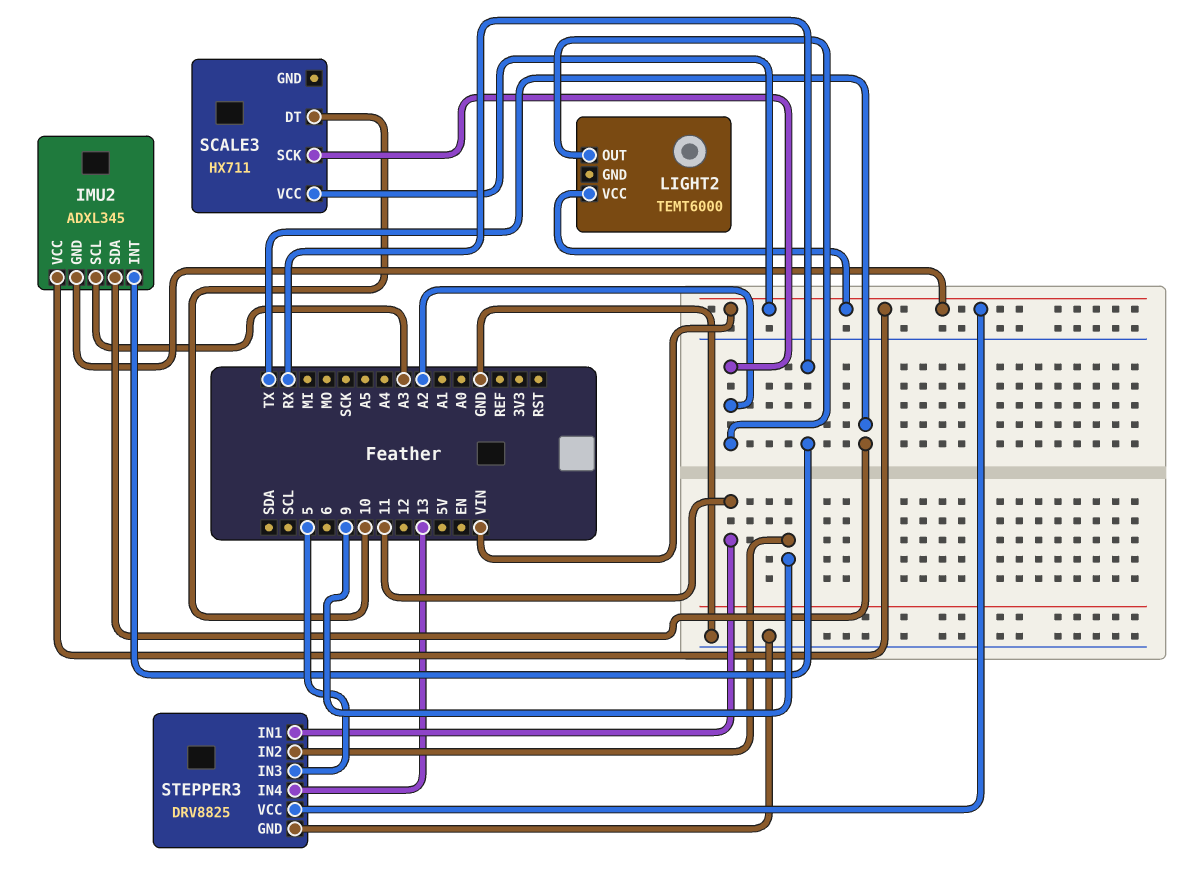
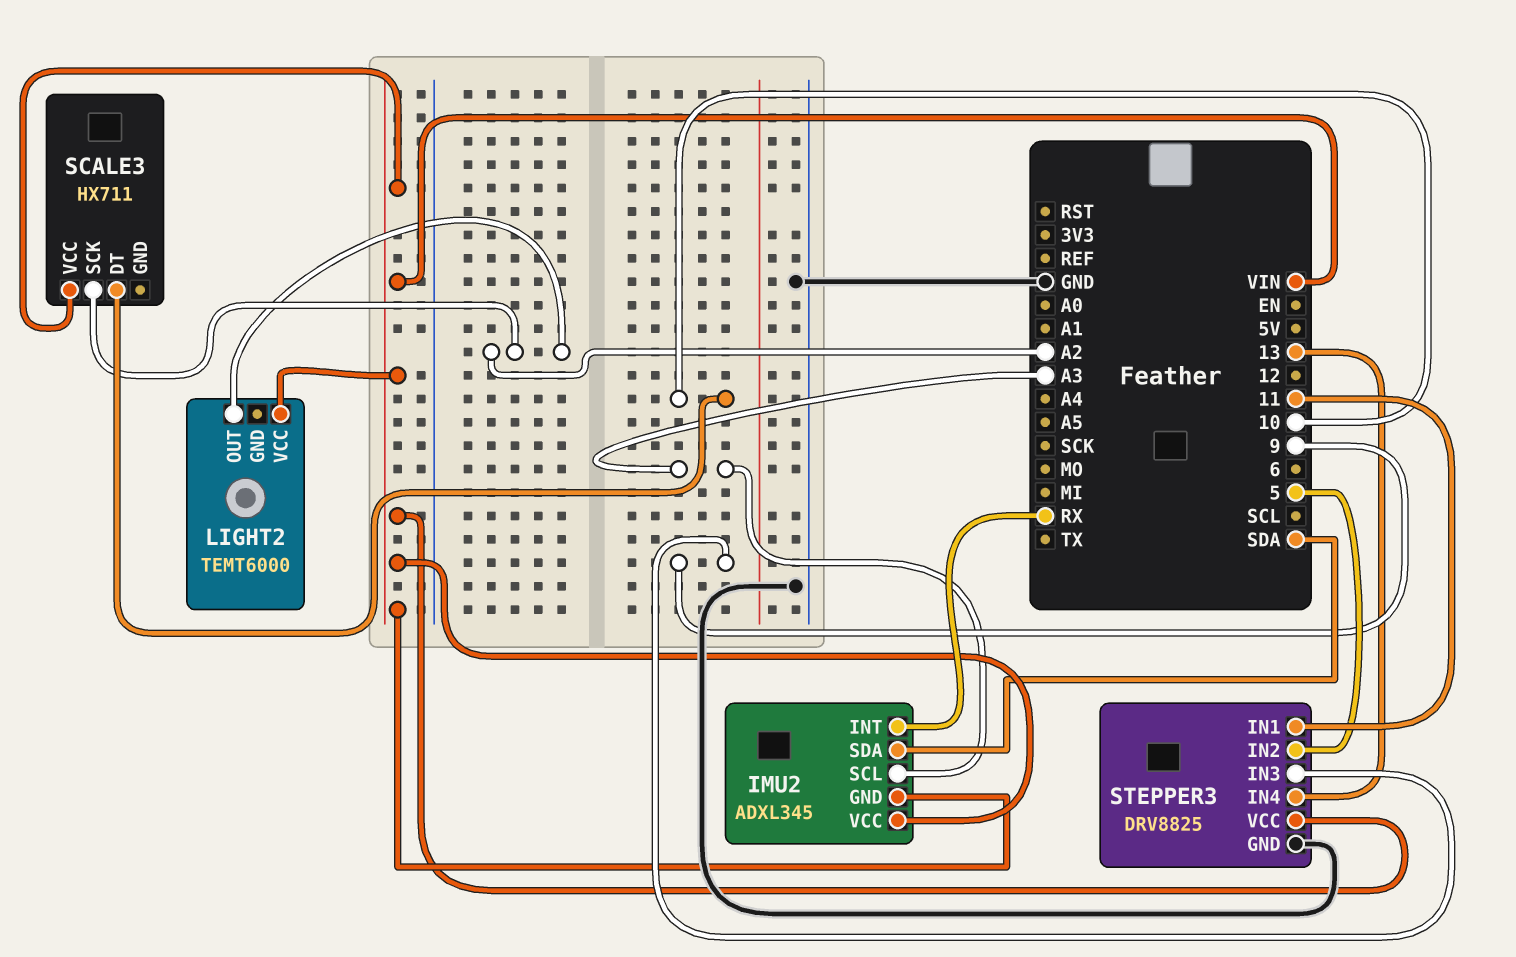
IMU2 pin SDA: TX -> SDA
STEPPER3 pin IN2: 9 -> 5
STEPPER3 pin IN3: 5 -> 9

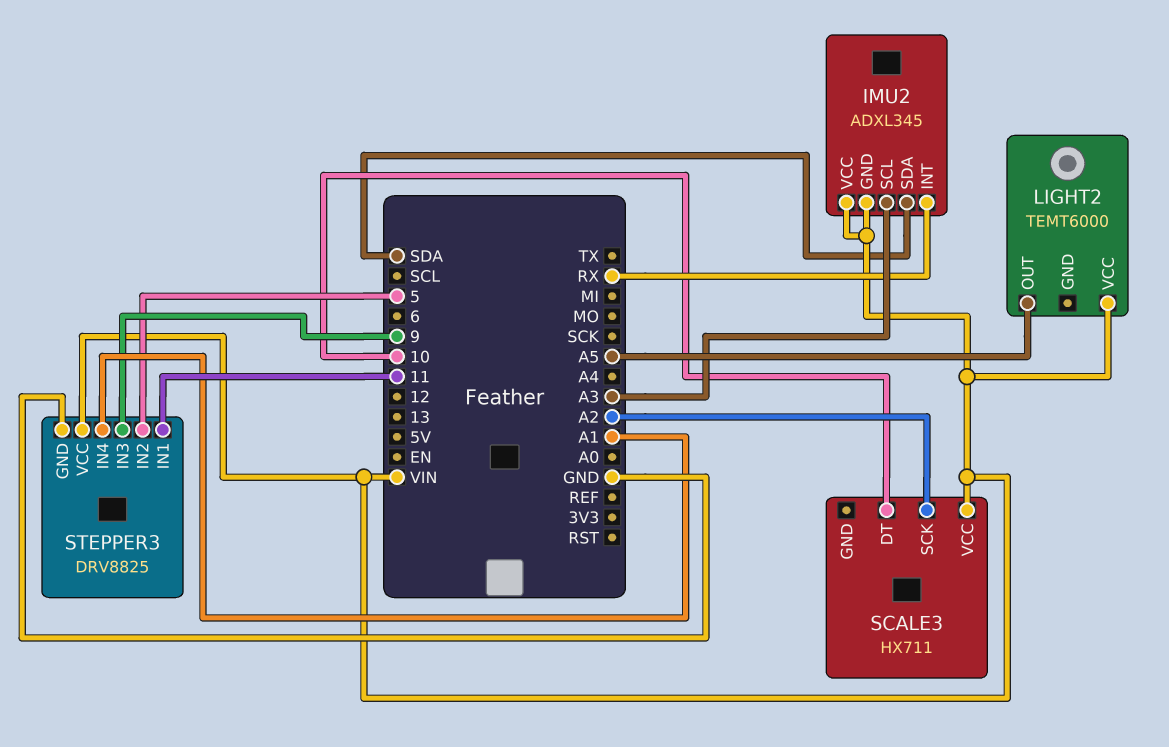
LIGHT2 pin OUT: A2 -> A5
STEPPER3 pin IN4: 13 -> A1

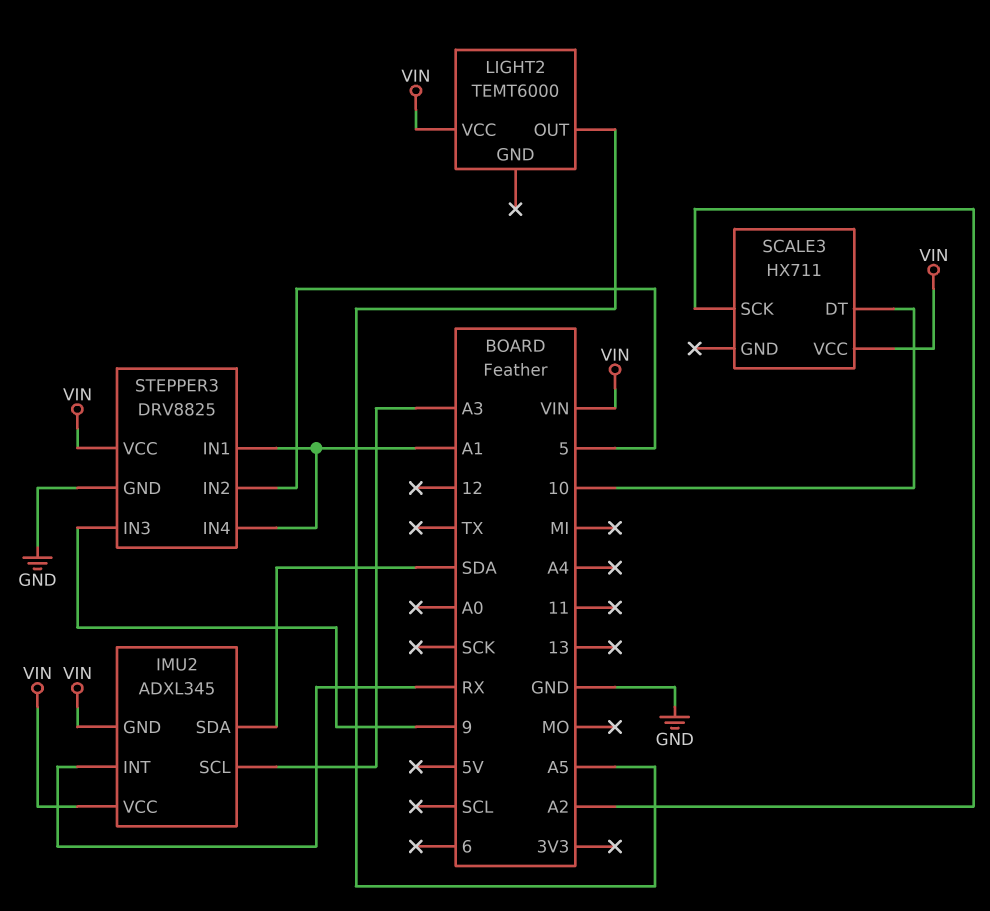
STEPPER3 pin IN1: 11 -> A1

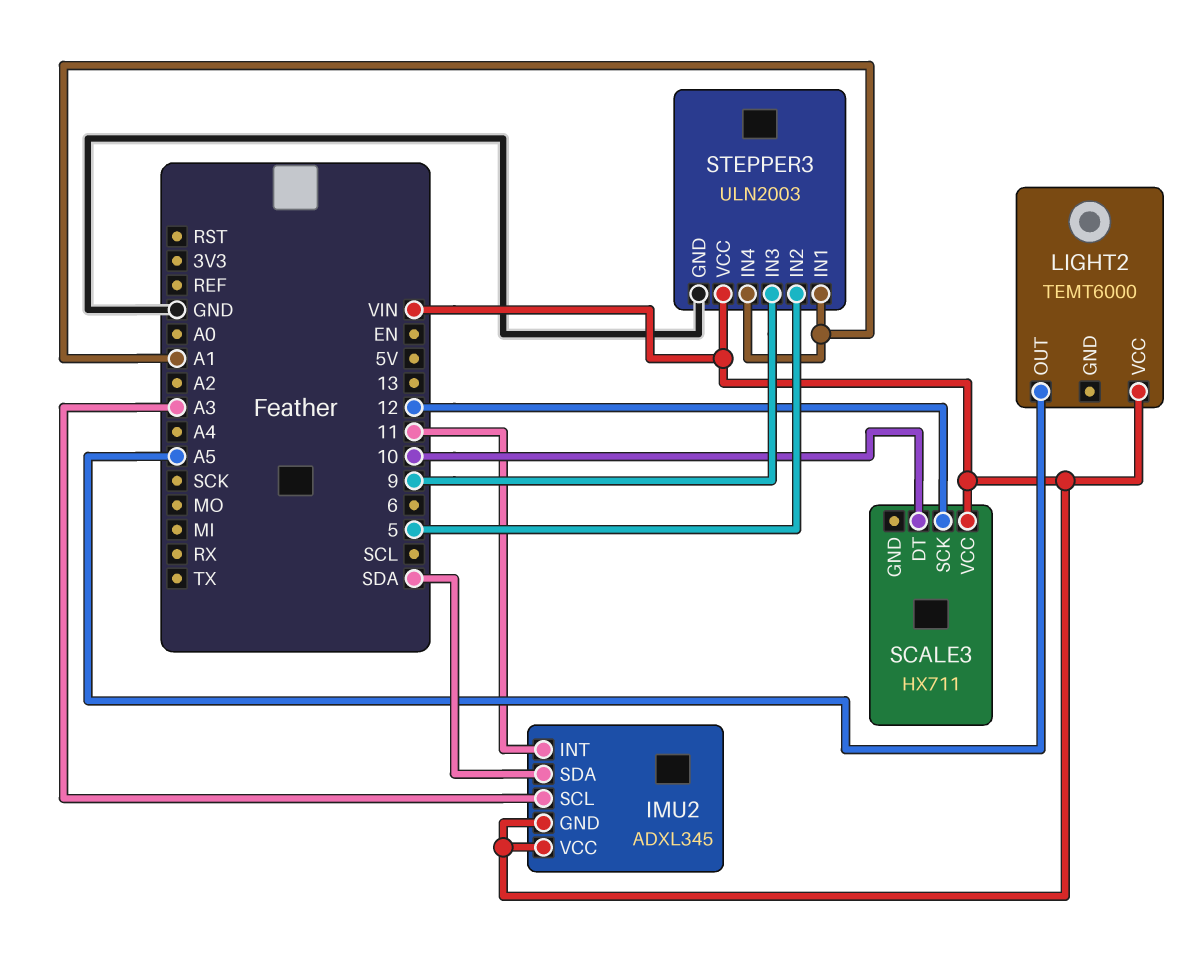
IMU2 pin INT: RX -> 11
SCALE3 pin SCK: A2 -> 12
STEPPER3: DRV8825 -> ULN2003

